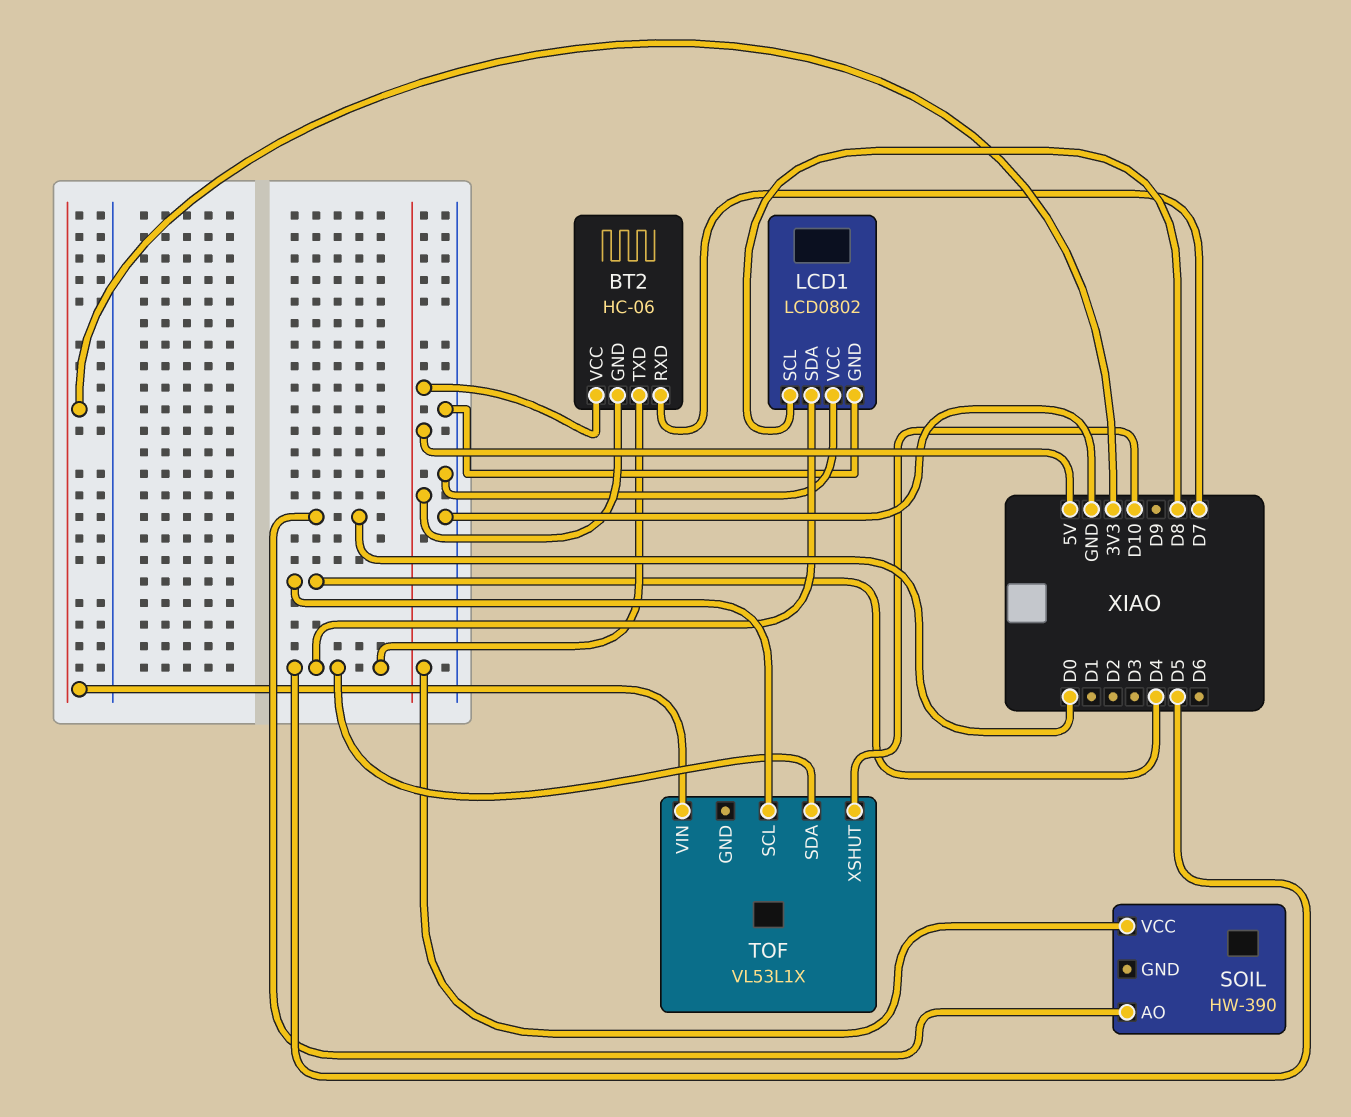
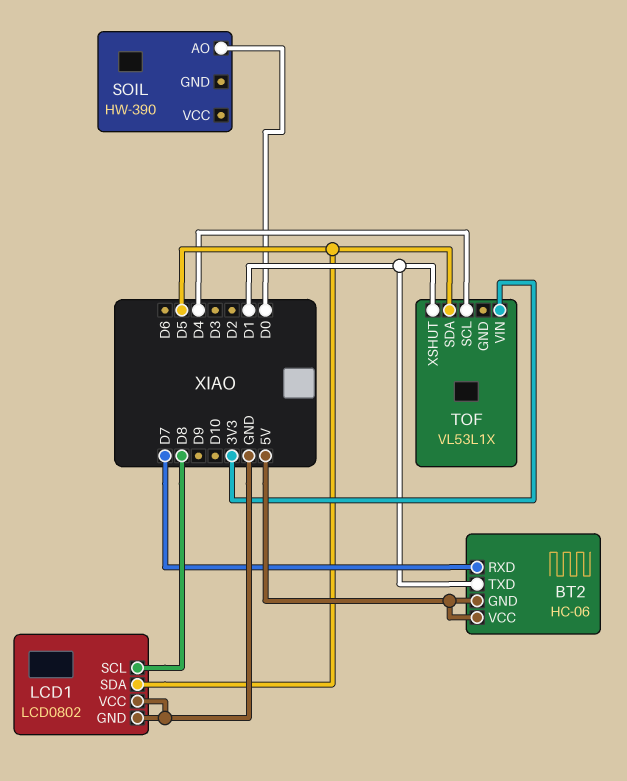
BT2 pin TXD: D5 -> D1
SOIL pin VCC: 5V -> none
TOF pin XSHUT: D10 -> D1

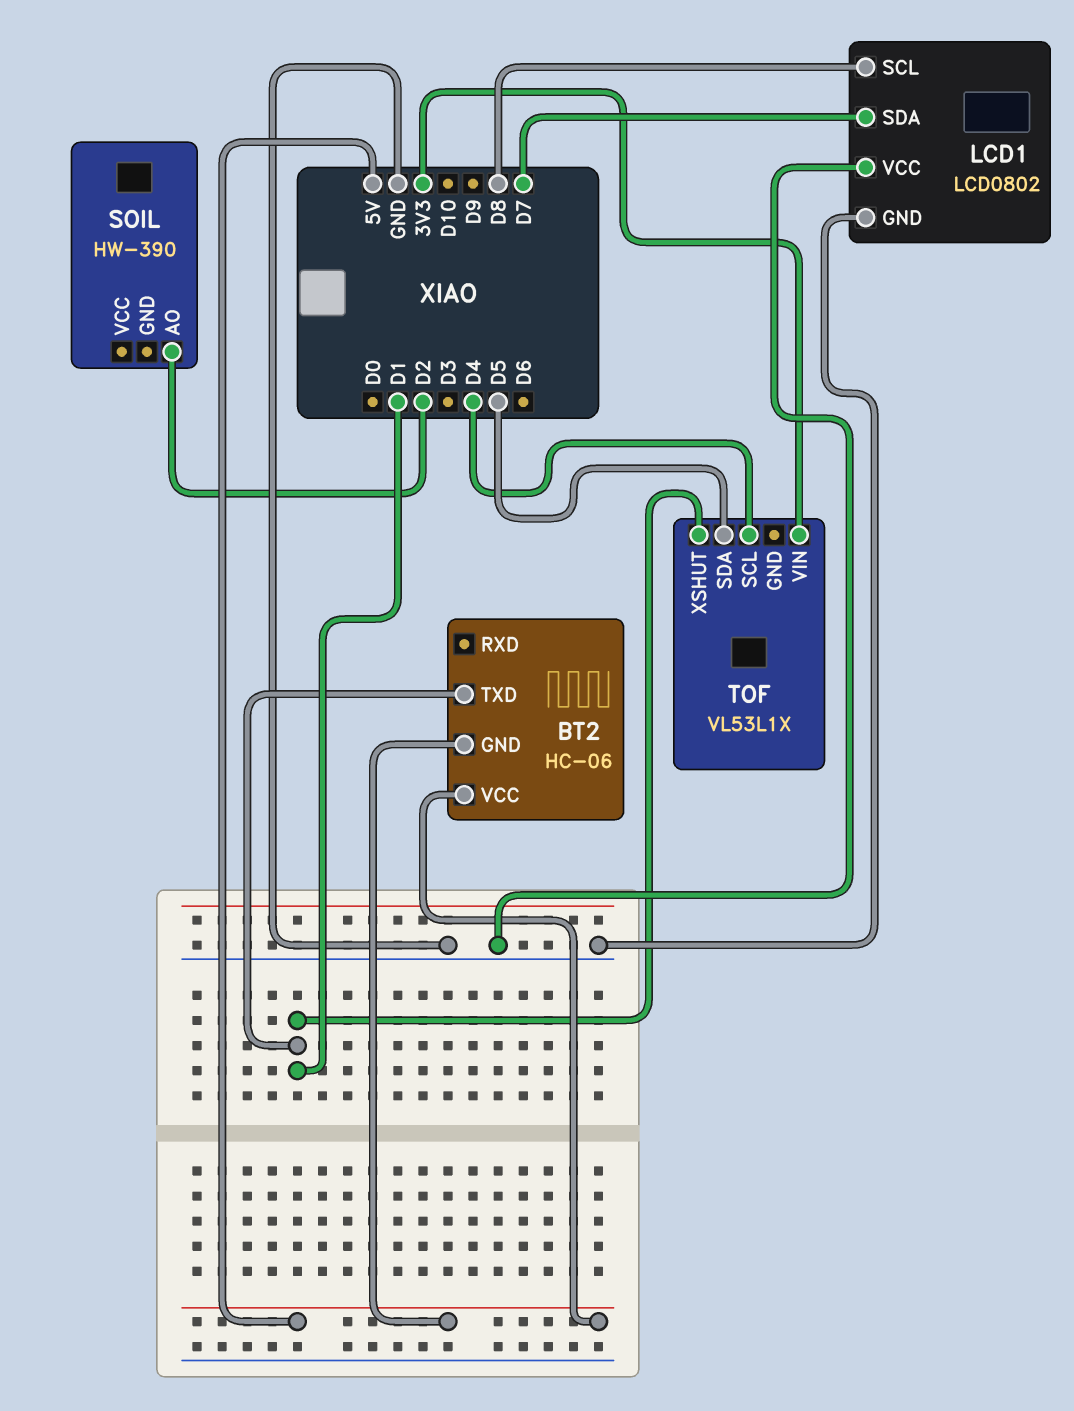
BT2 pin RXD: D7 -> none
LCD1 pin SDA: D5 -> D7
SOIL pin AO: D0 -> D2

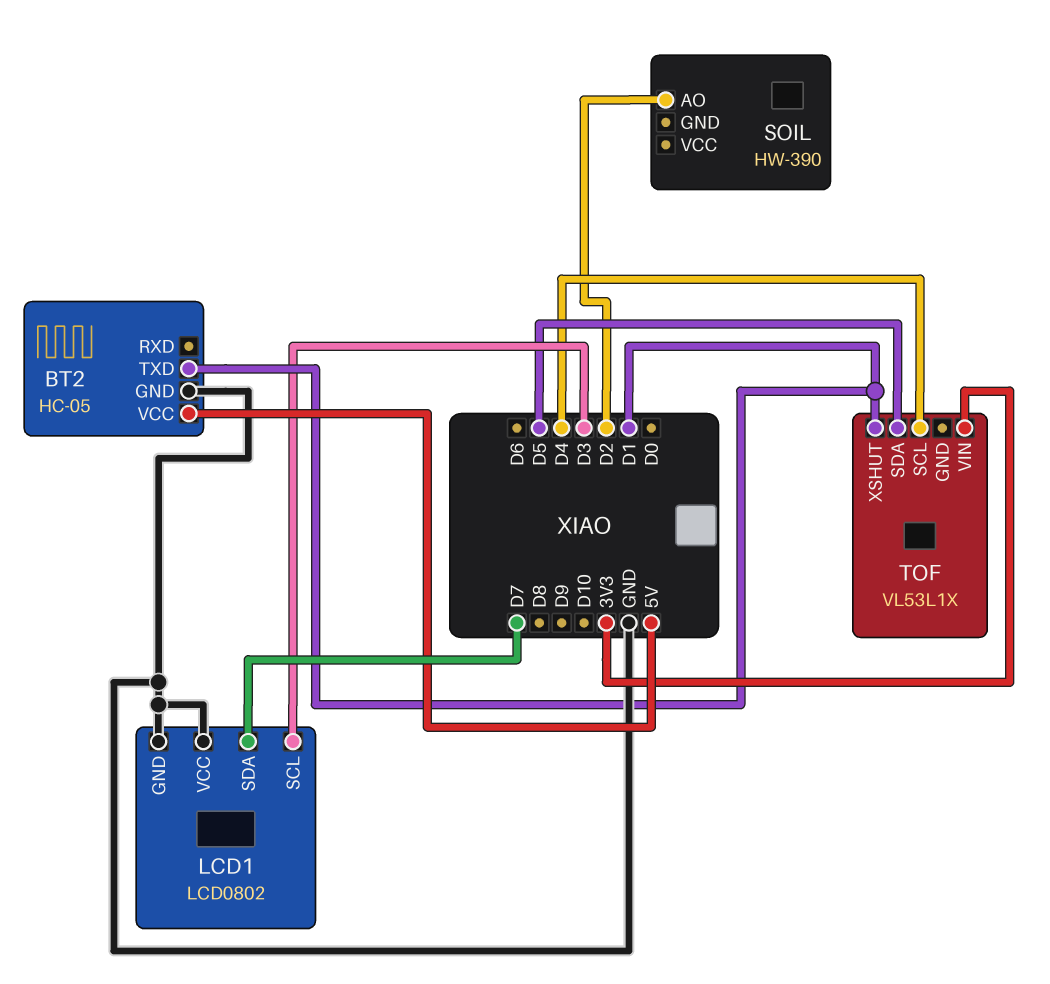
BT2: HC-06 -> HC-05
BT2 pin GND: 5V -> GND
LCD1 pin SCL: D8 -> D3

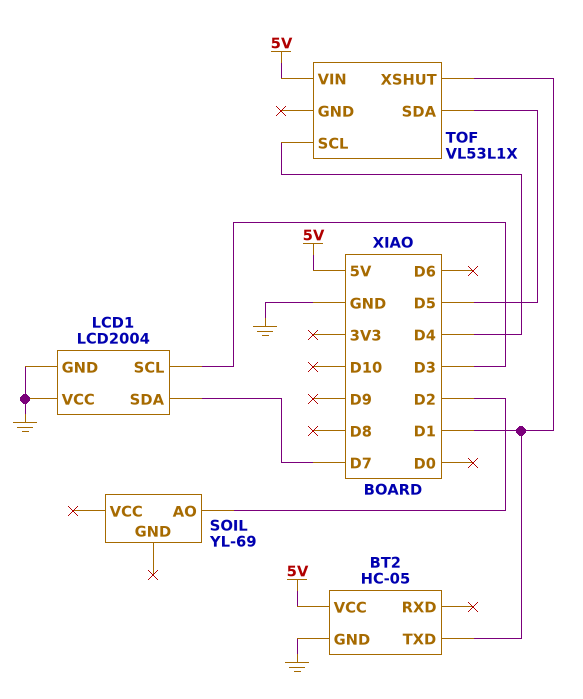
LCD1: LCD0802 -> LCD2004
SOIL: HW-390 -> YL-69
TOF pin VIN: 3V3 -> 5V

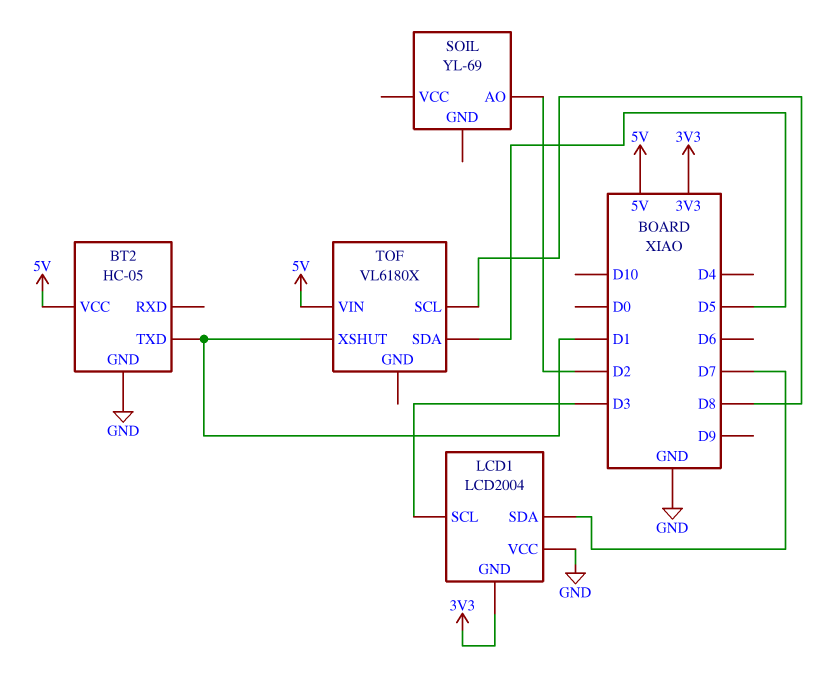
LCD1 pin GND: GND -> 3V3
TOF: VL53L1X -> VL6180X
TOF pin SCL: D4 -> D8

